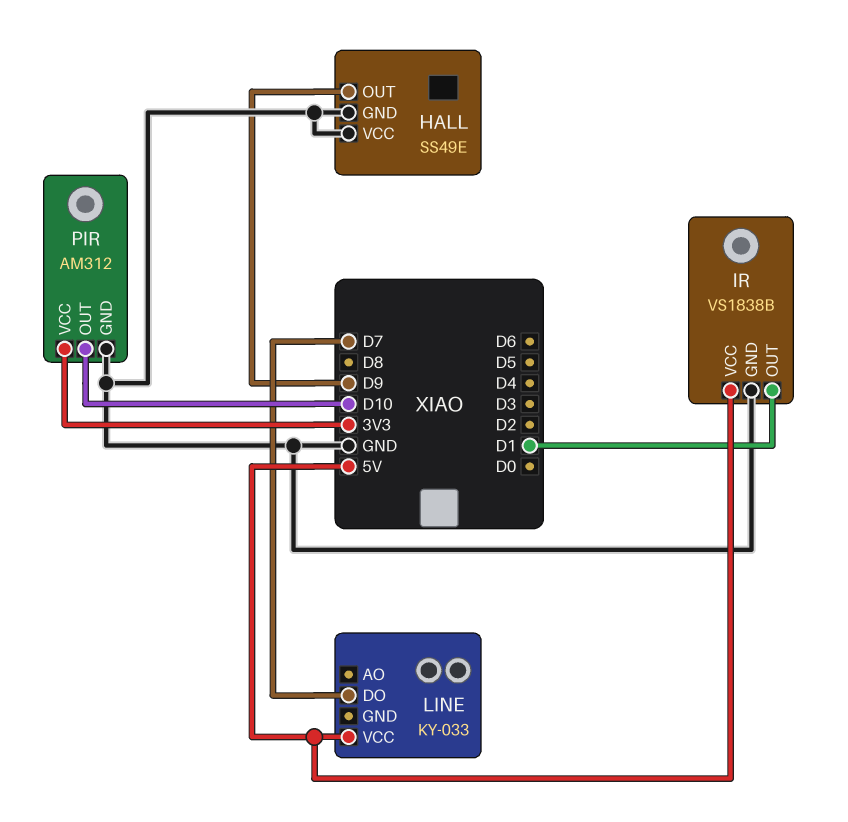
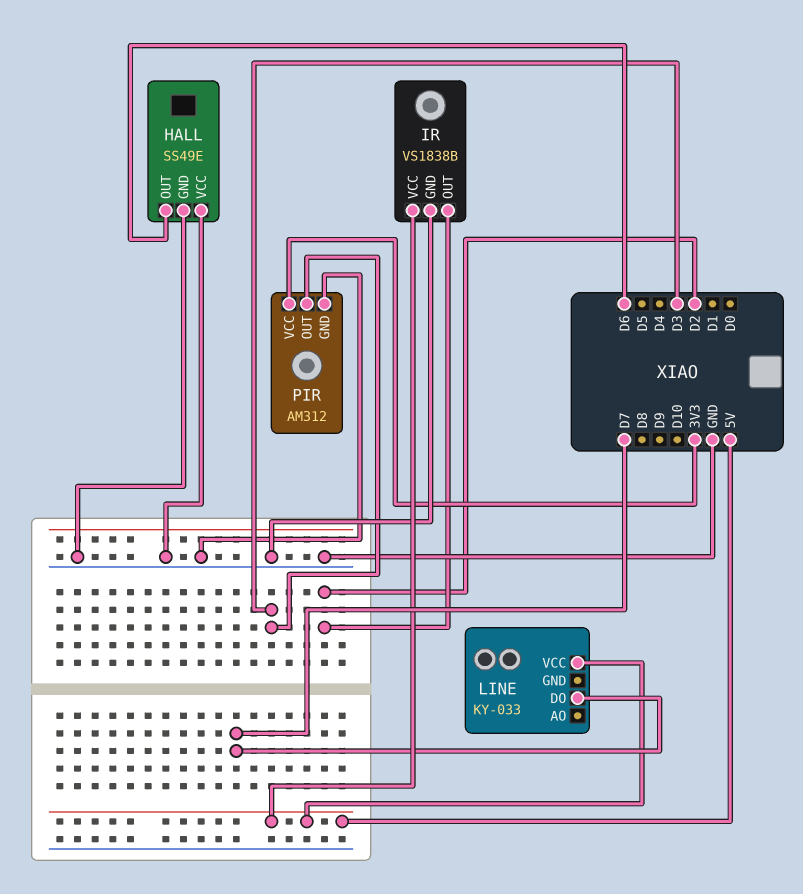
HALL pin OUT: D9 -> D6
IR pin OUT: D1 -> D2
PIR pin OUT: D10 -> D3

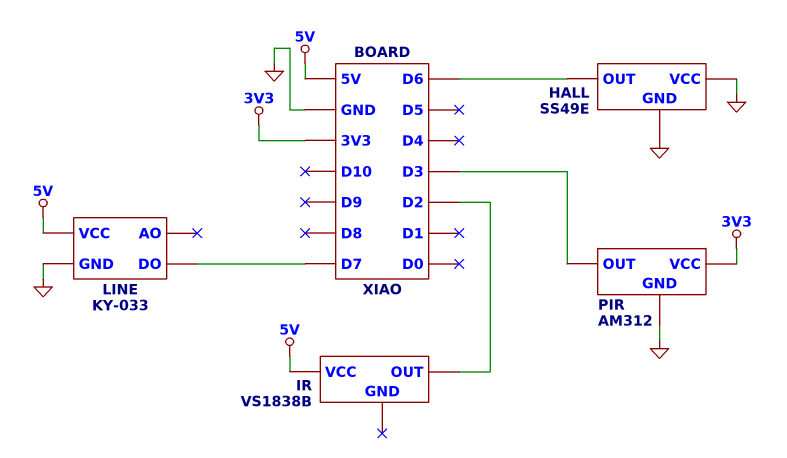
IR pin GND: GND -> none
LINE pin GND: none -> GND

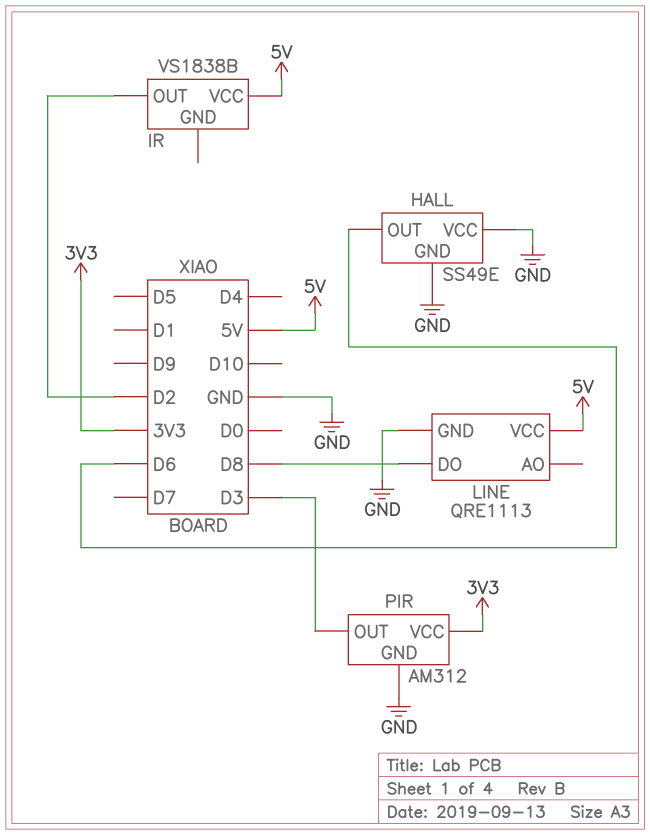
LINE: KY-033 -> QRE1113
LINE pin DO: D7 -> D8

